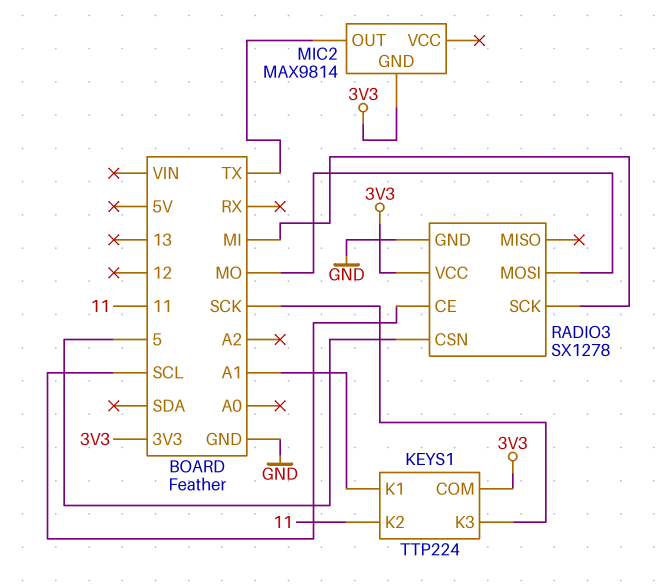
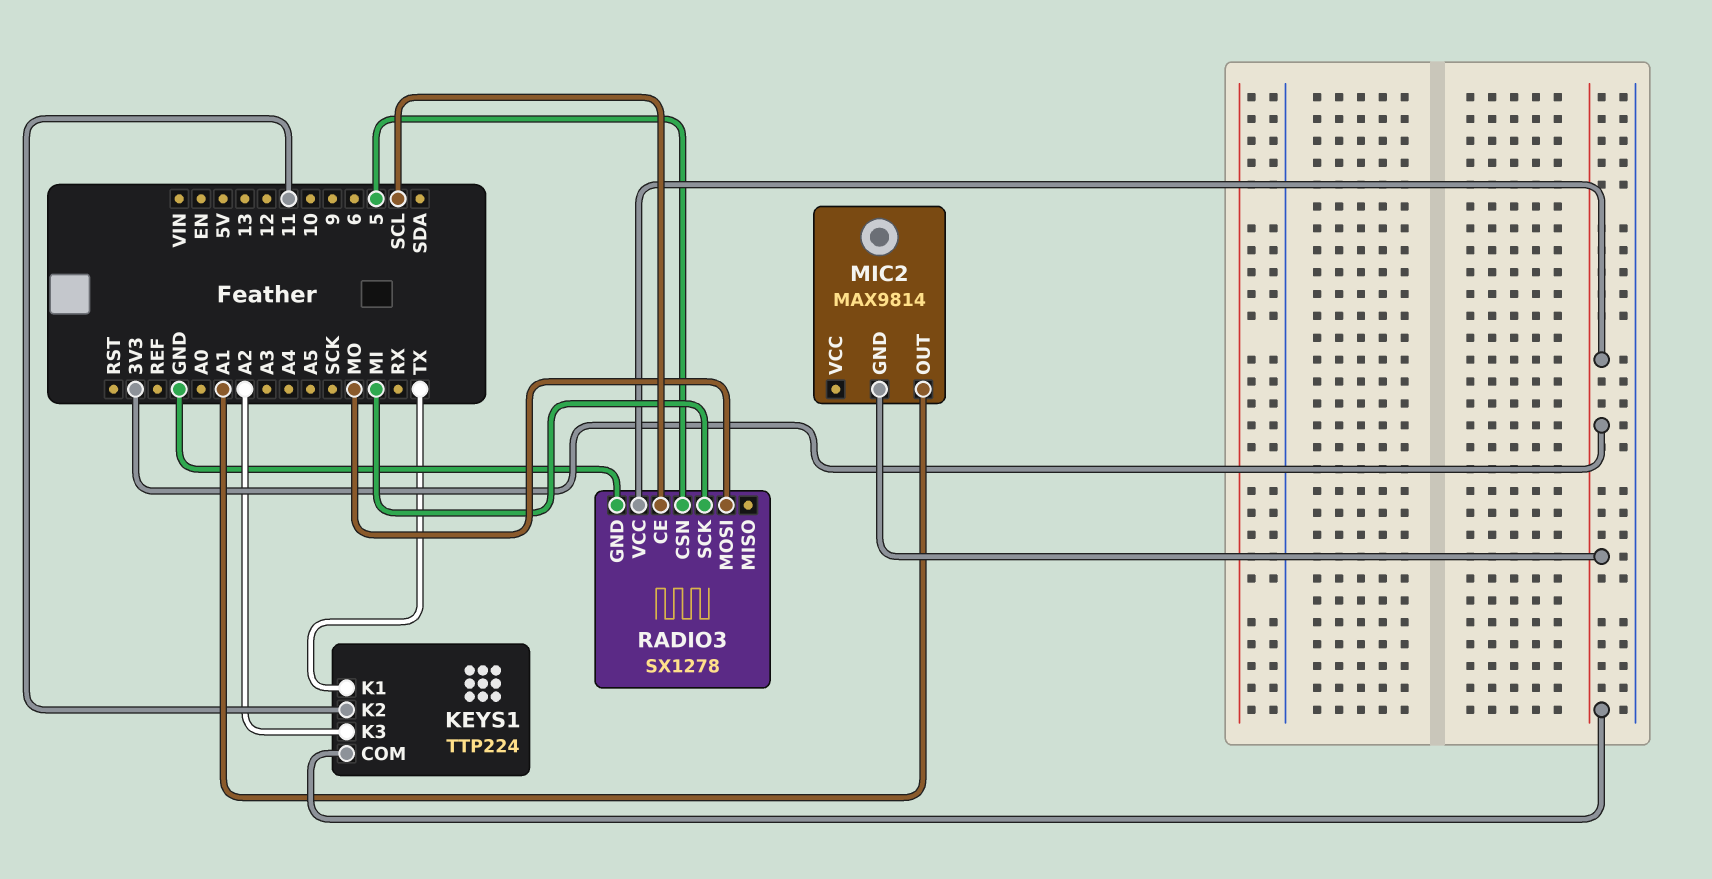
KEYS1 pin K1: A1 -> TX
KEYS1 pin K3: SCK -> A2
MIC2 pin OUT: TX -> A1

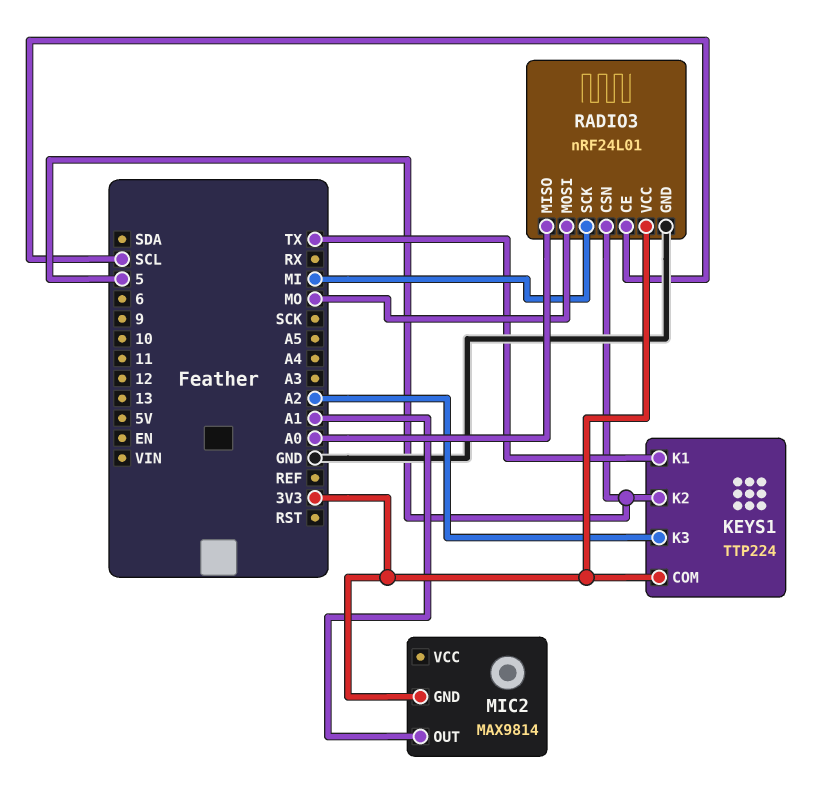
KEYS1 pin K2: 11 -> 5
RADIO3: SX1278 -> nRF24L01
RADIO3 pin MISO: none -> A0

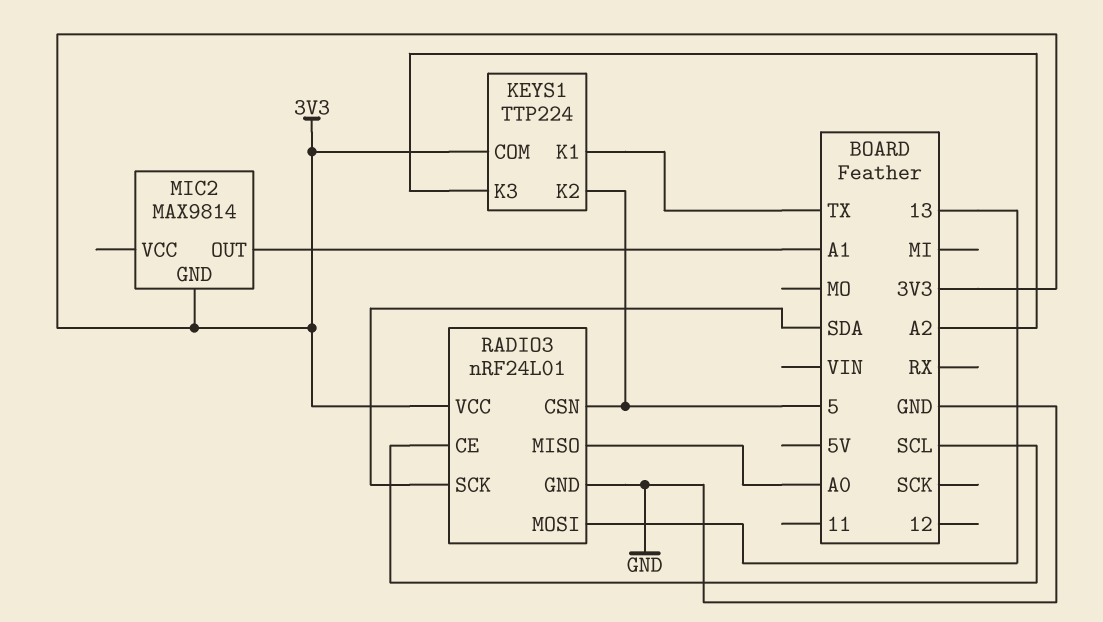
RADIO3 pin MOSI: MO -> 13
RADIO3 pin SCK: MI -> SDA

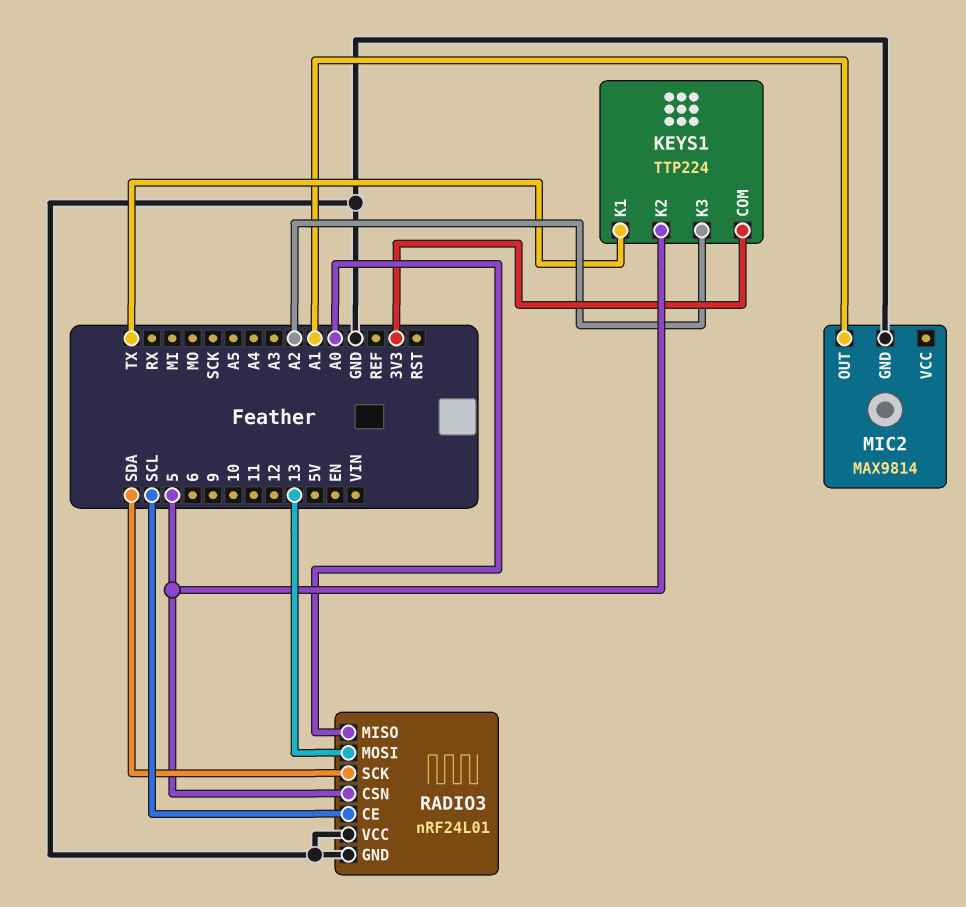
MIC2 pin GND: 3V3 -> GND
RADIO3 pin VCC: 3V3 -> GND

